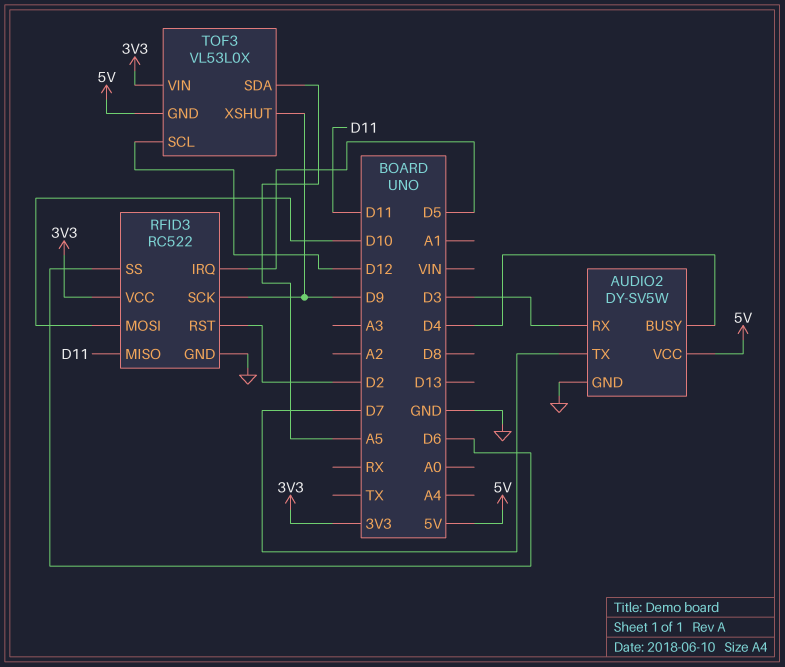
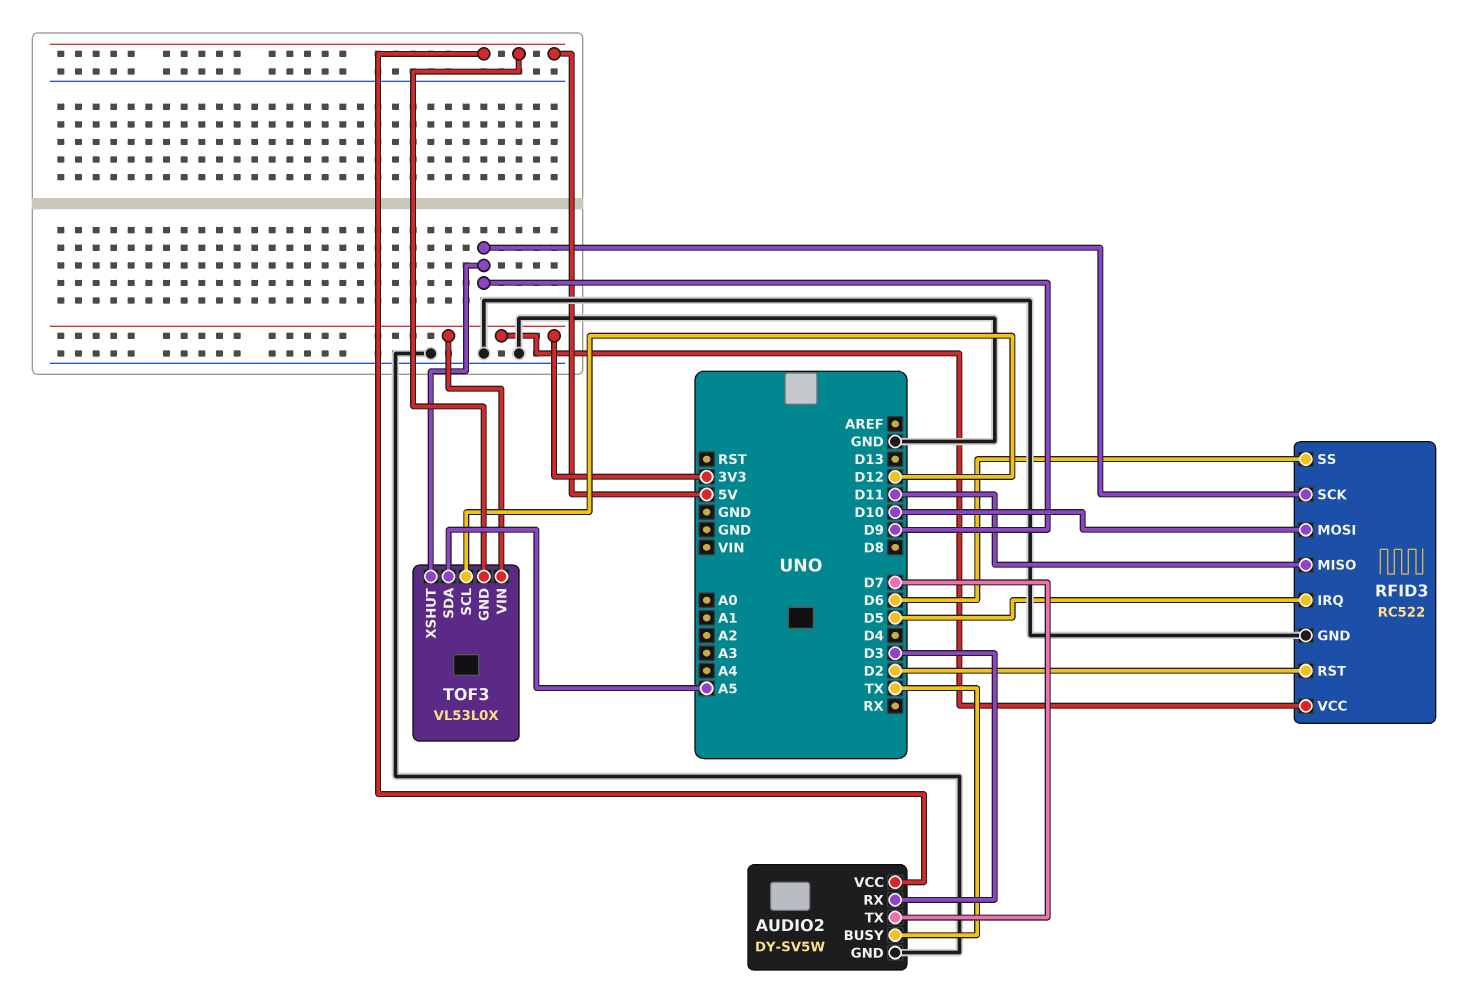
AUDIO2 pin BUSY: D4 -> TX

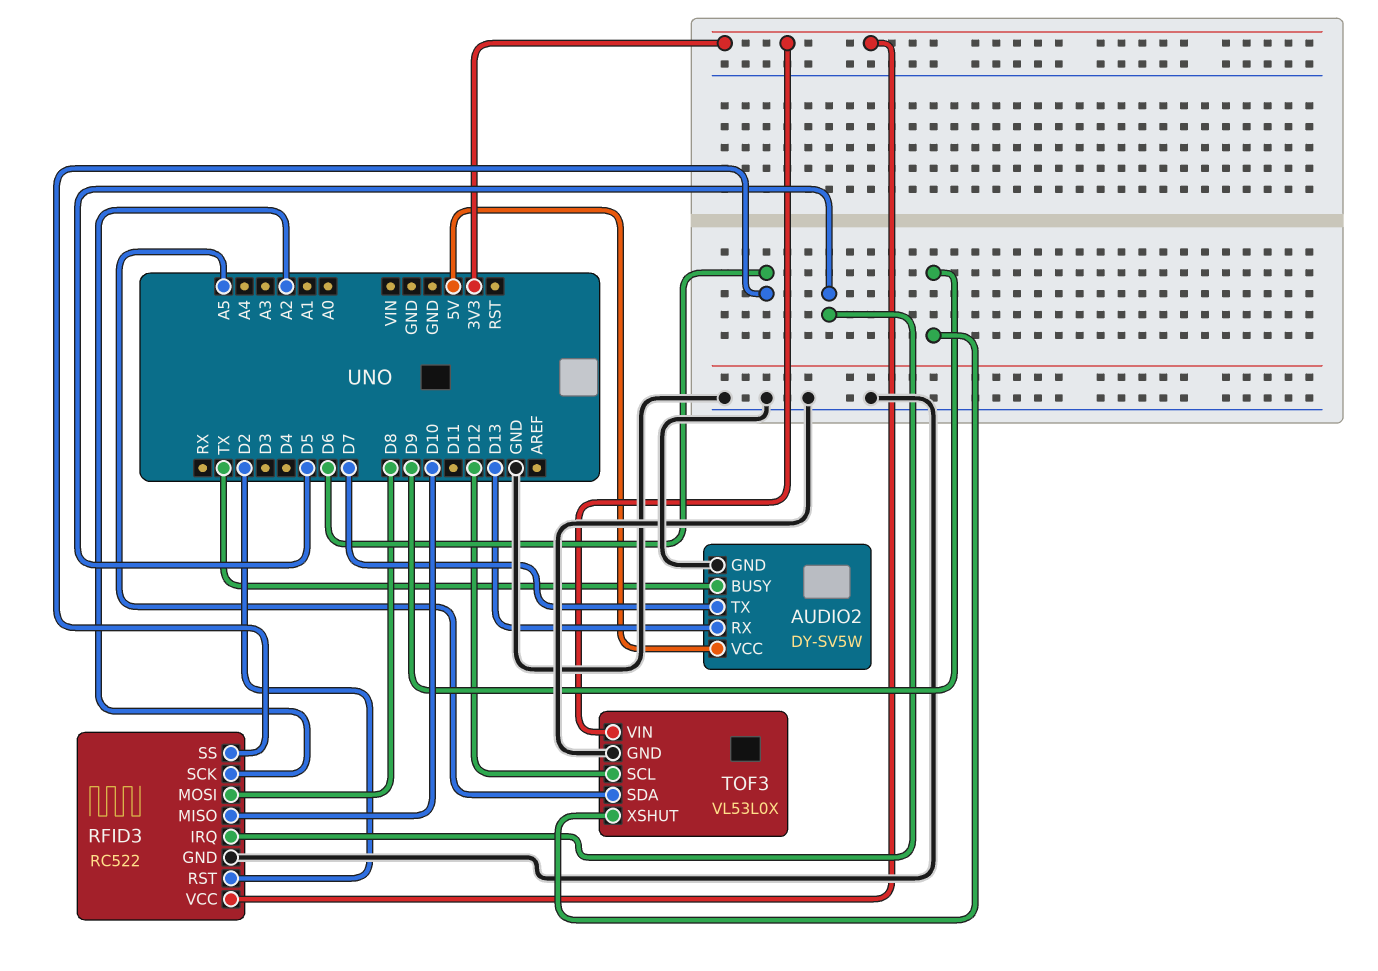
AUDIO2 pin RX: D3 -> D13
RFID3 pin MISO: D11 -> D10
RFID3 pin MOSI: D10 -> D8
RFID3 pin SCK: D9 -> A2
TOF3 pin GND: 5V -> GND

